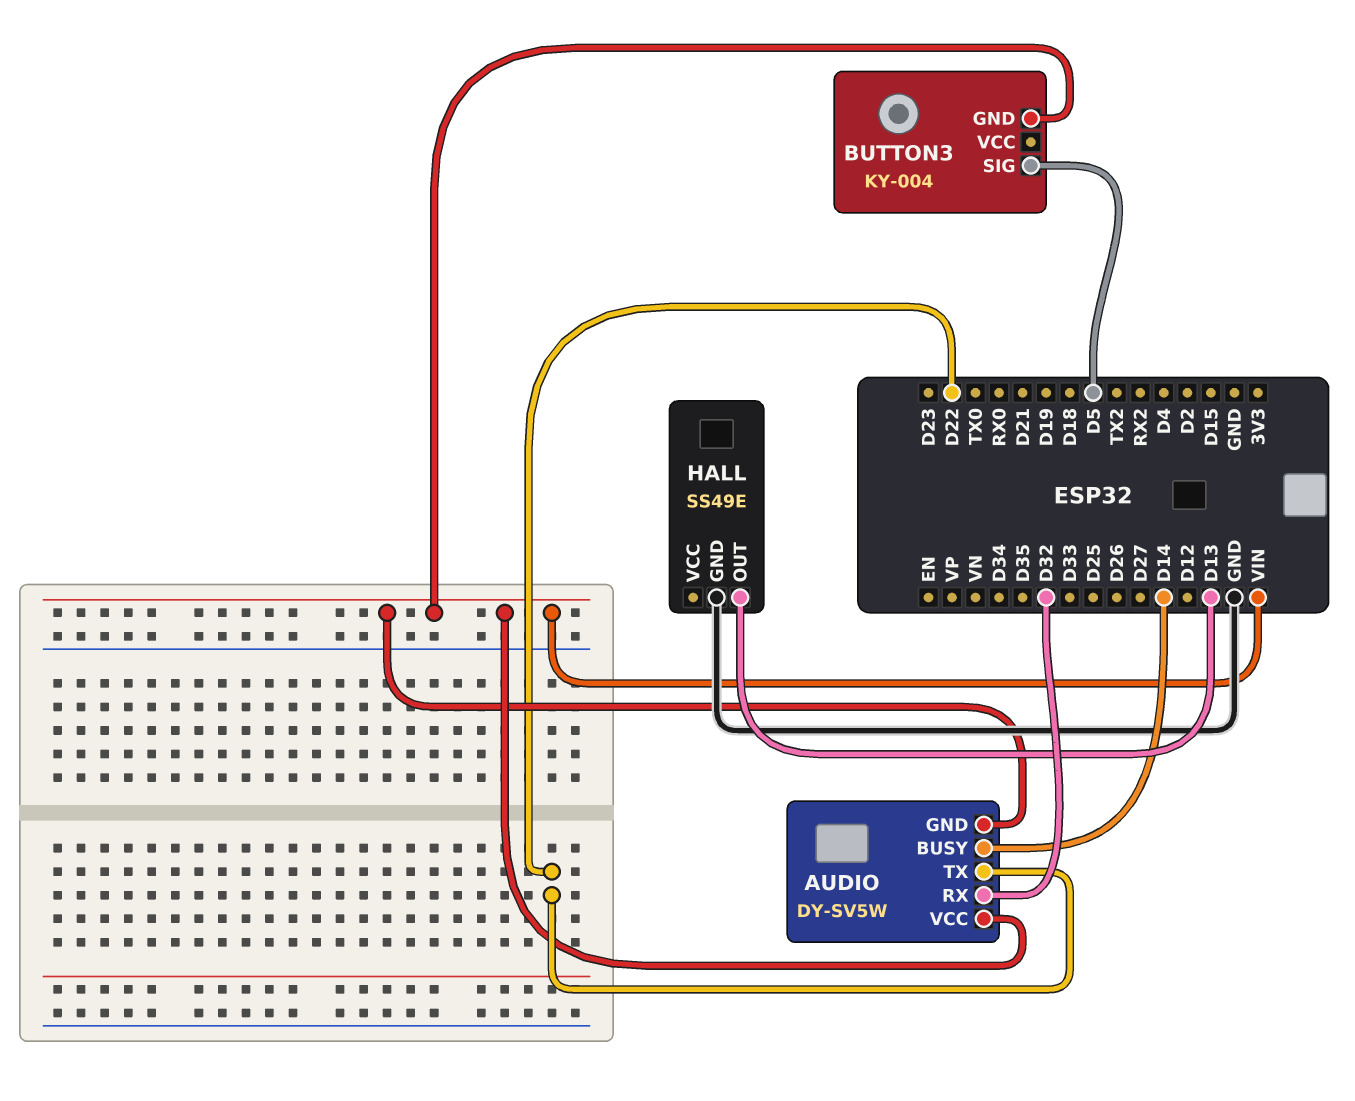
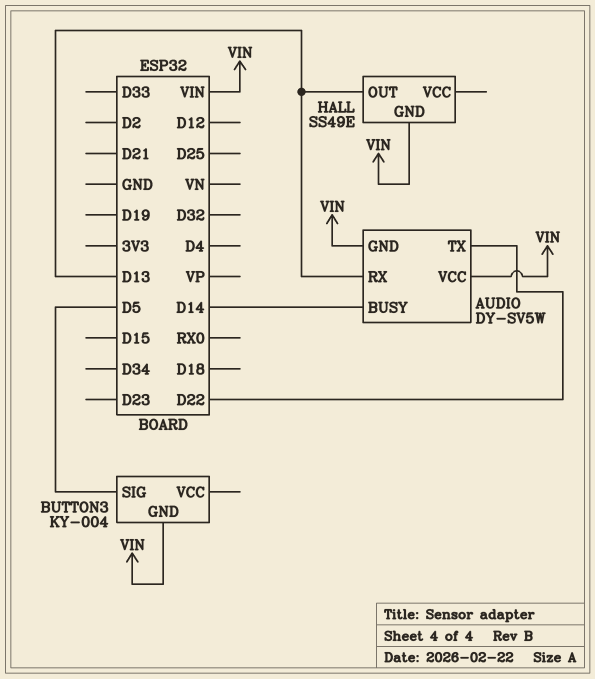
AUDIO pin RX: D32 -> D13
HALL pin GND: GND -> VIN

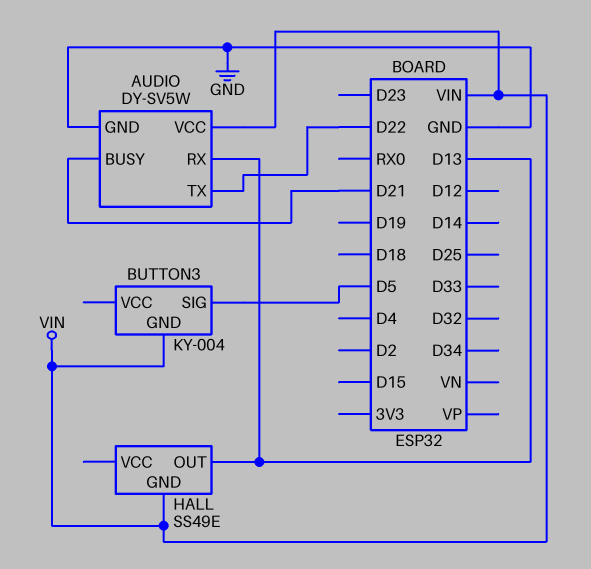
AUDIO pin BUSY: D14 -> D21
AUDIO pin GND: VIN -> GND

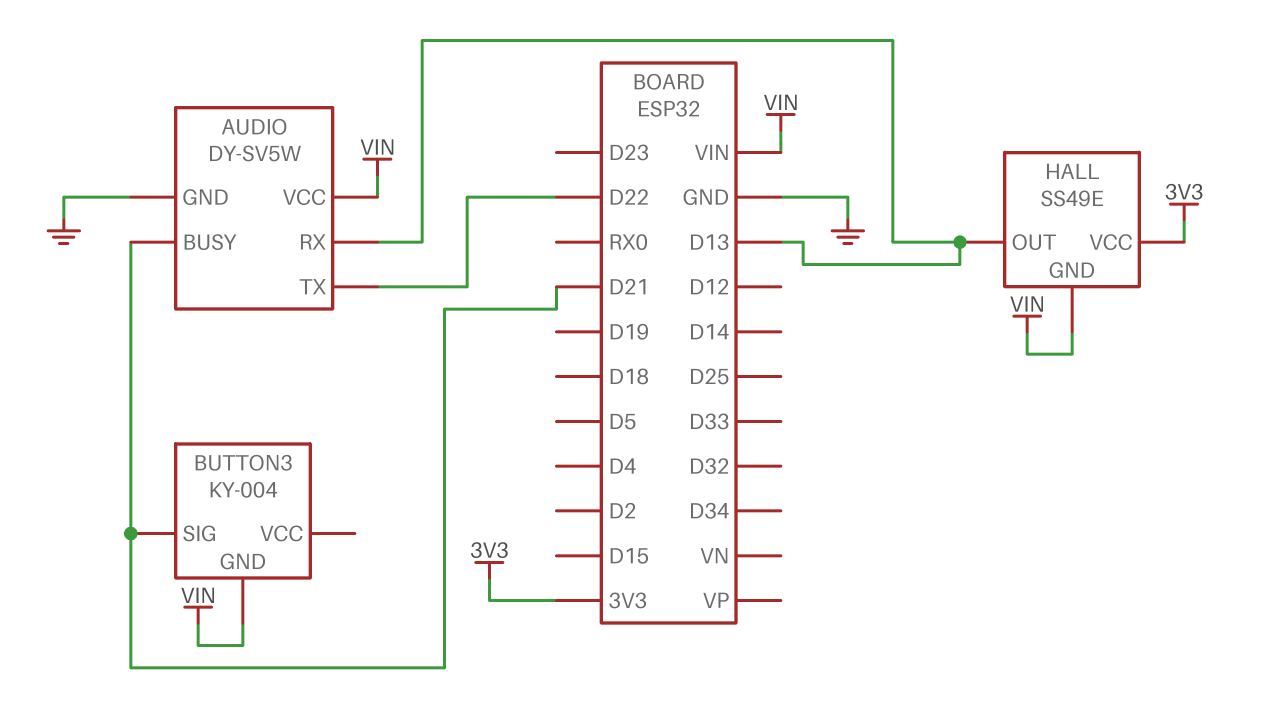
BUTTON3 pin SIG: D5 -> D21
HALL pin VCC: none -> 3V3

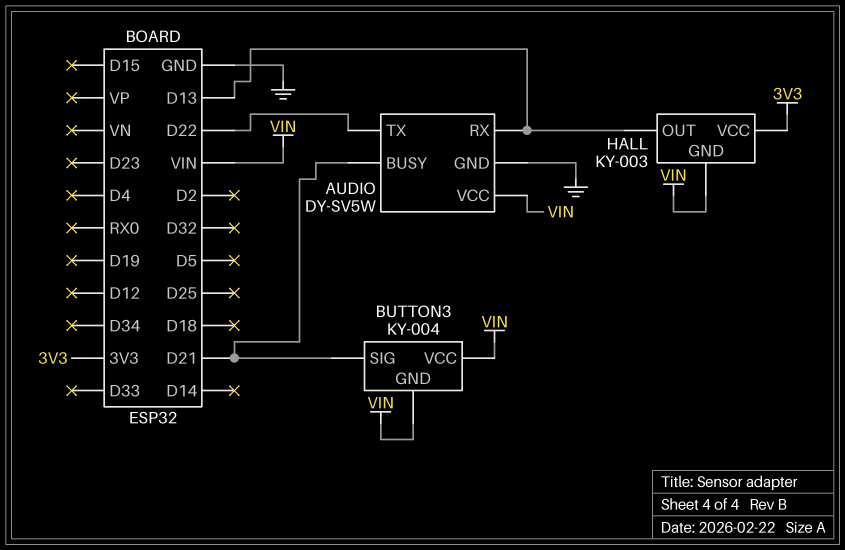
BUTTON3 pin VCC: none -> VIN
HALL: SS49E -> KY-003

